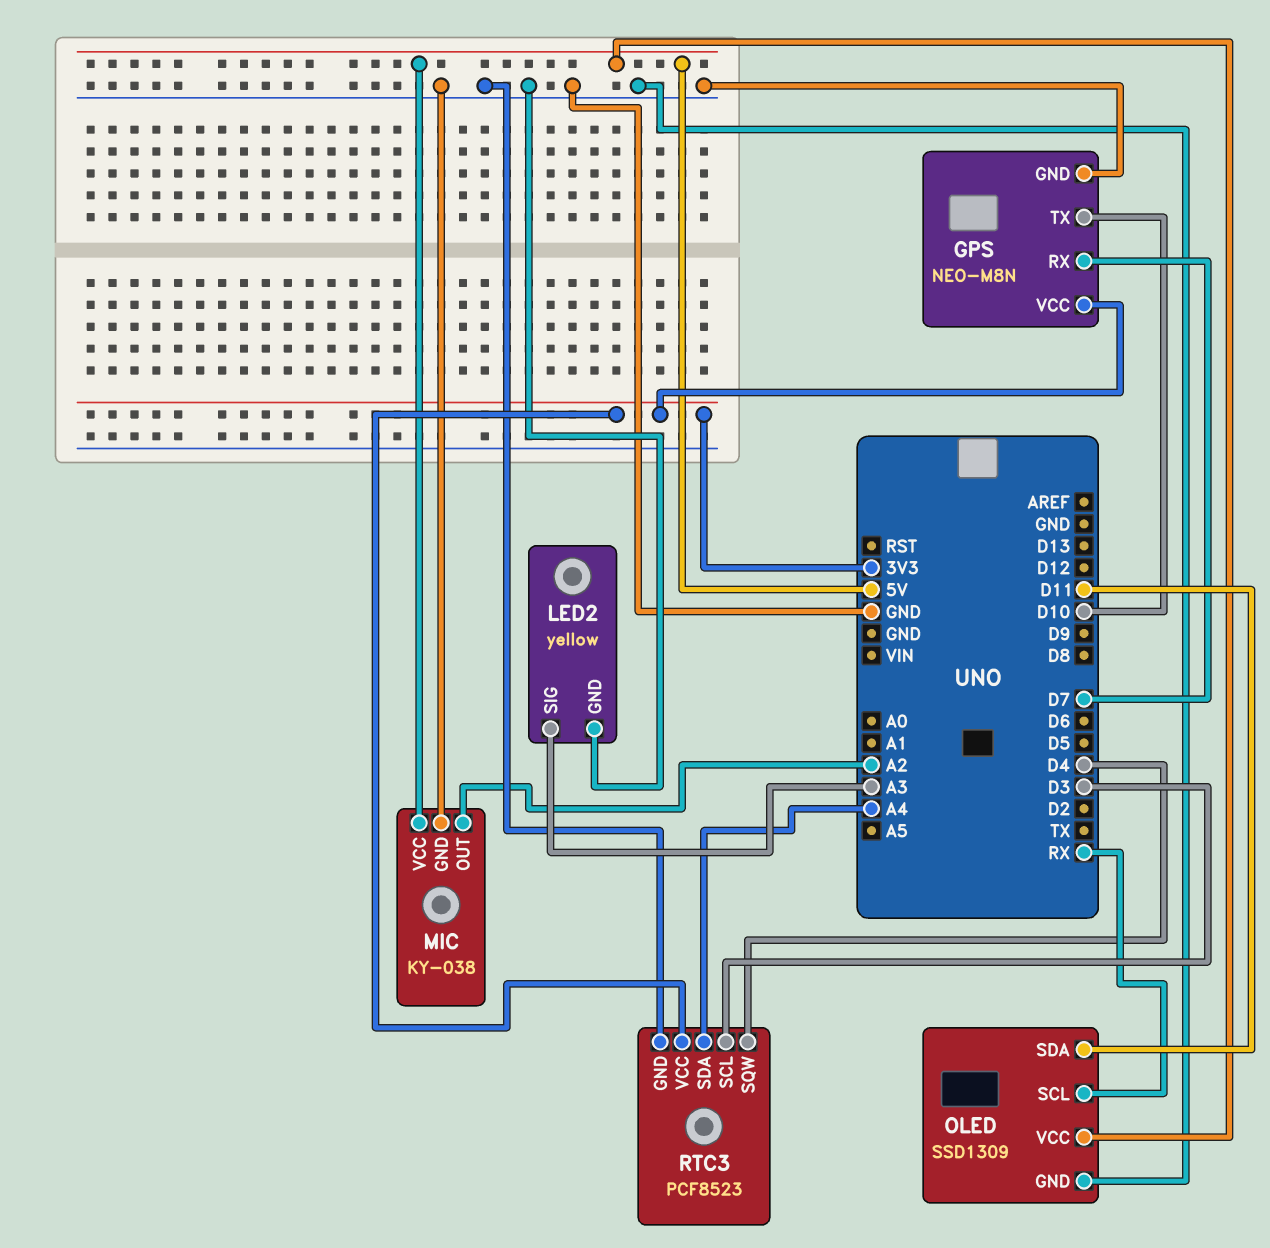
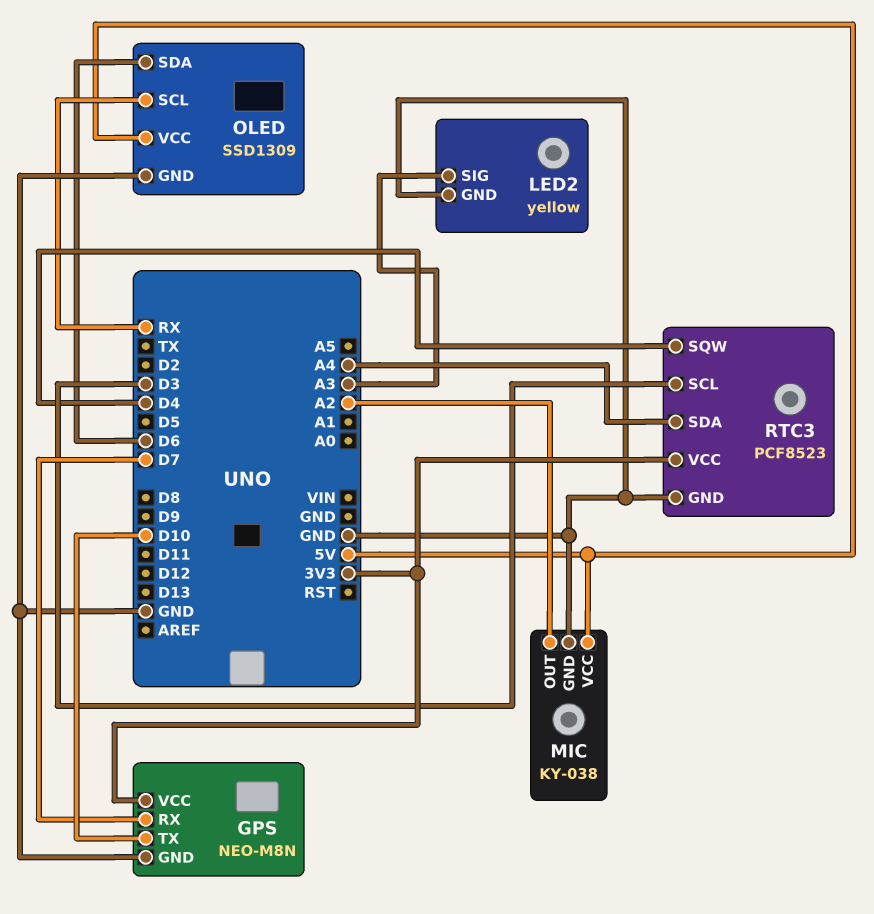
OLED pin SDA: D11 -> D6

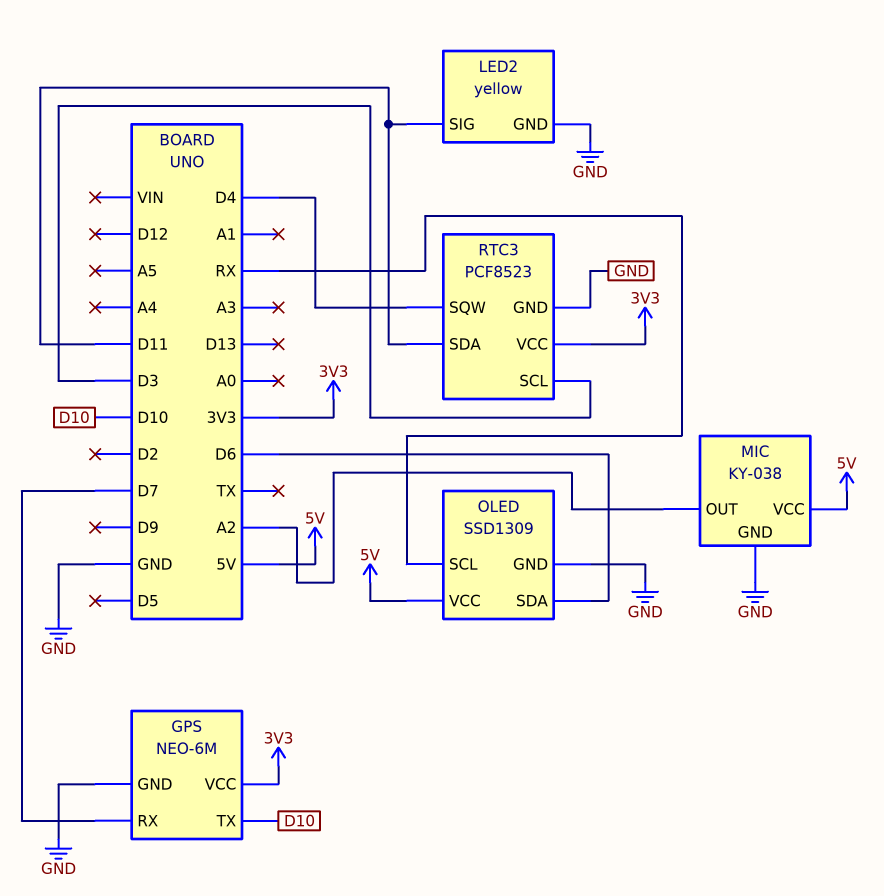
GPS: NEO-M8N -> NEO-6M
LED2 pin SIG: A3 -> D11
RTC3 pin SDA: A4 -> D11

